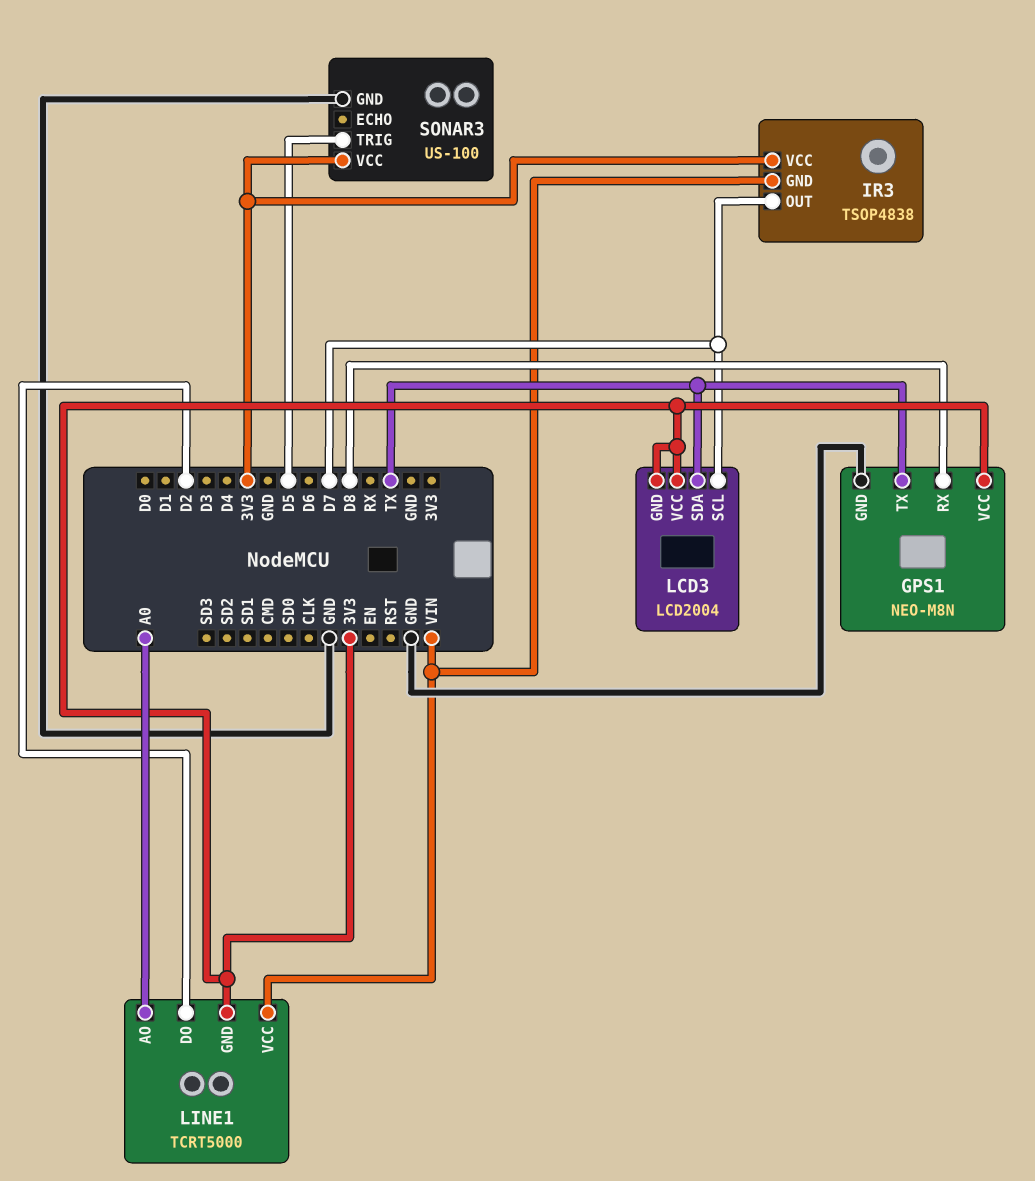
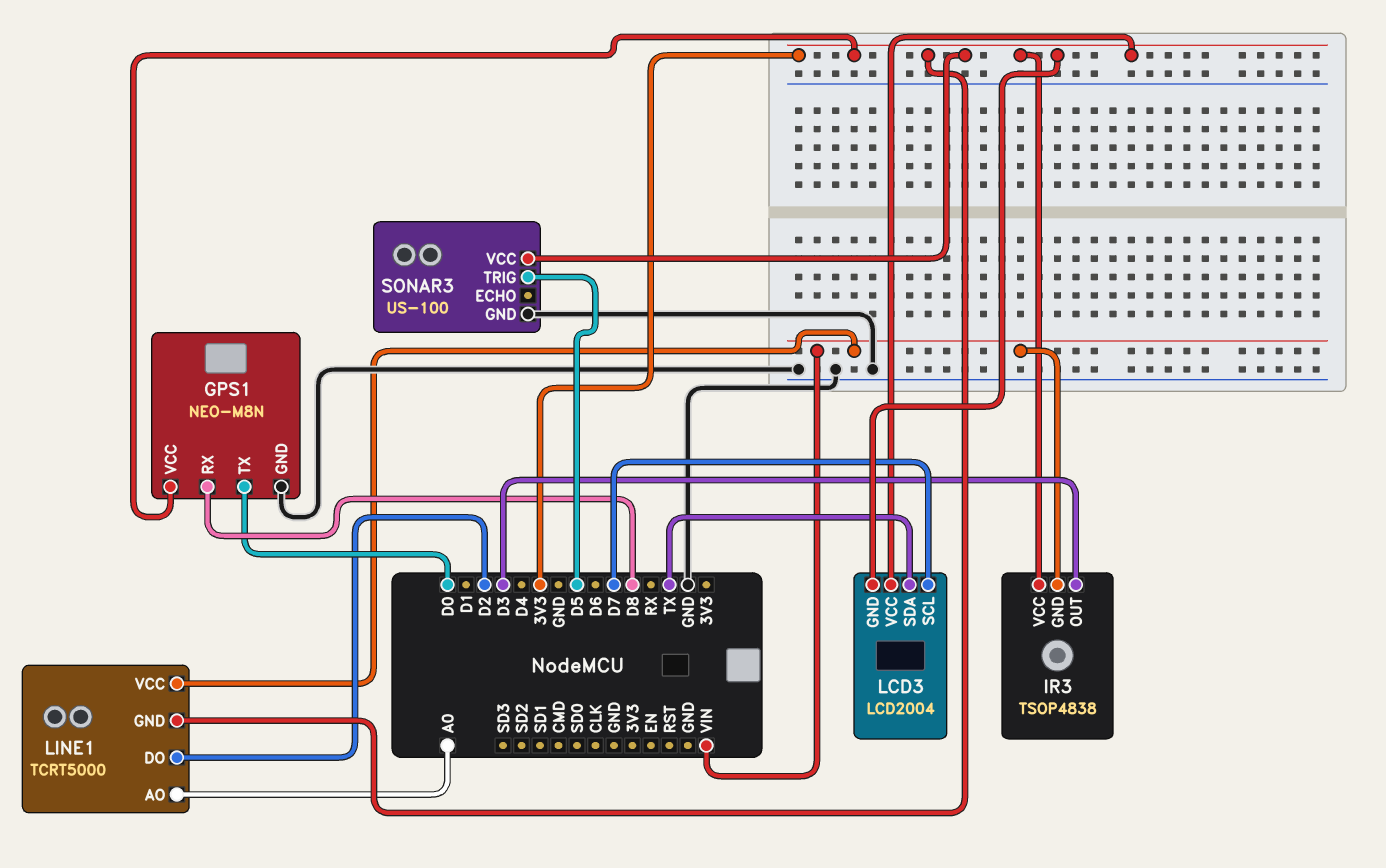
GPS1 pin TX: TX -> D0
IR3 pin OUT: D7 -> D3

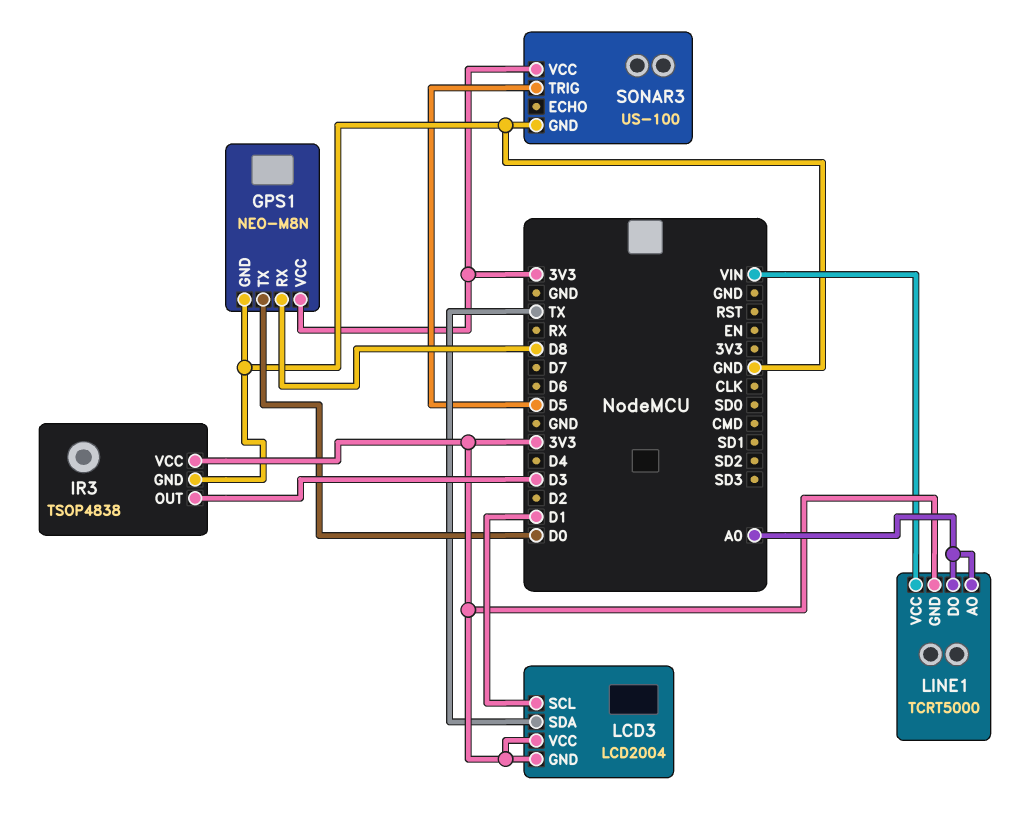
IR3 pin GND: VIN -> GND
LCD3 pin SCL: D7 -> D1
LINE1 pin DO: D2 -> A0

